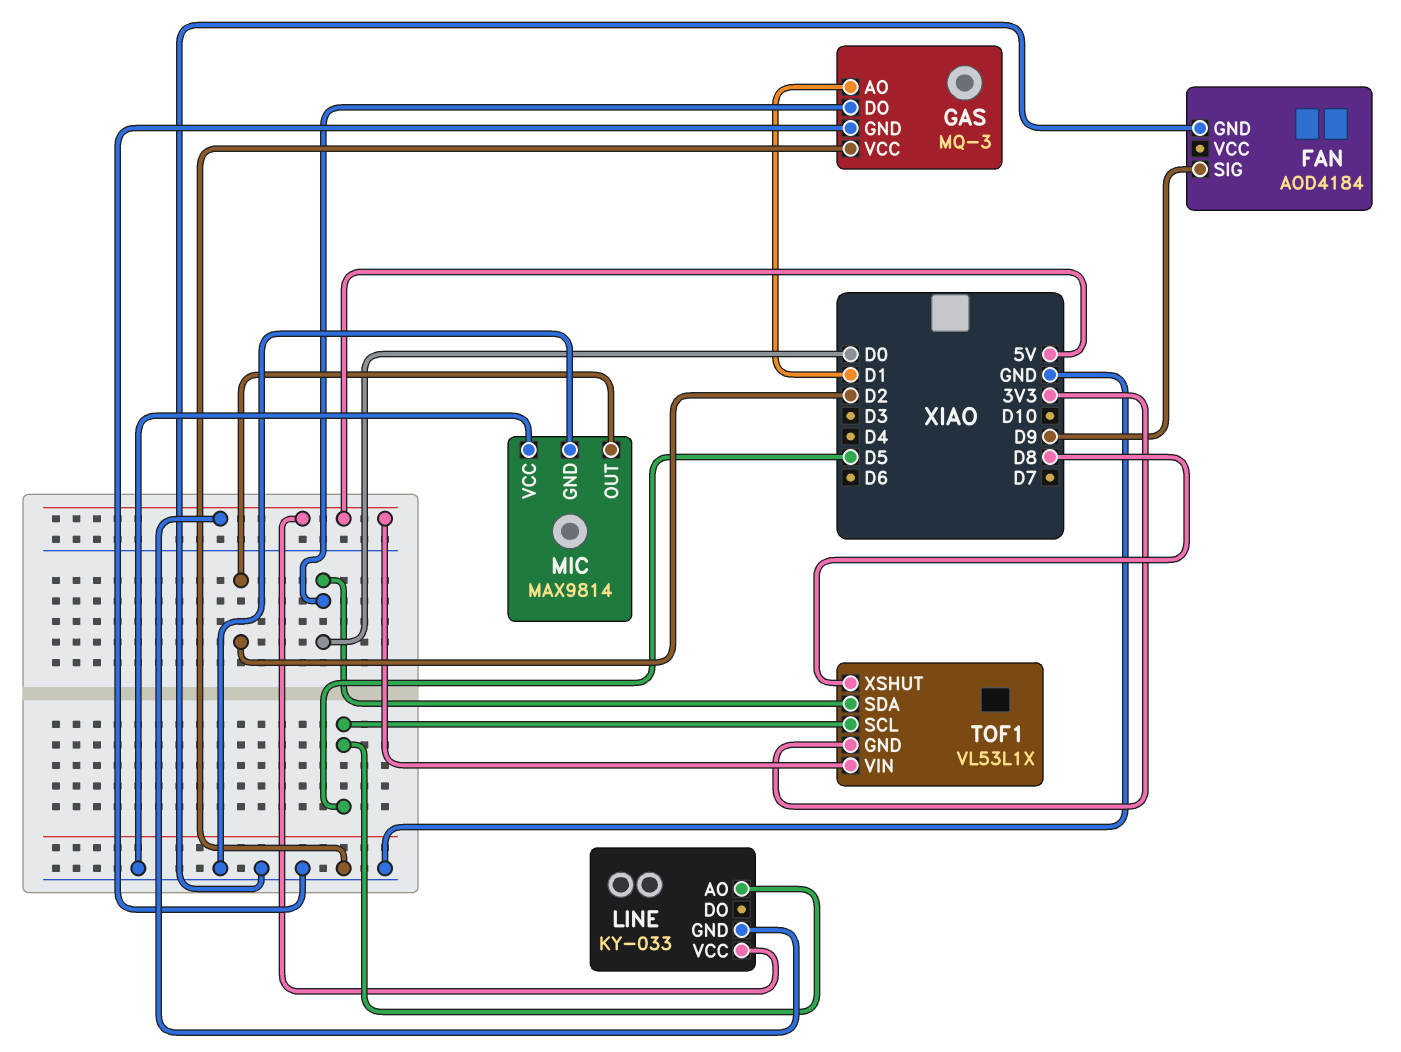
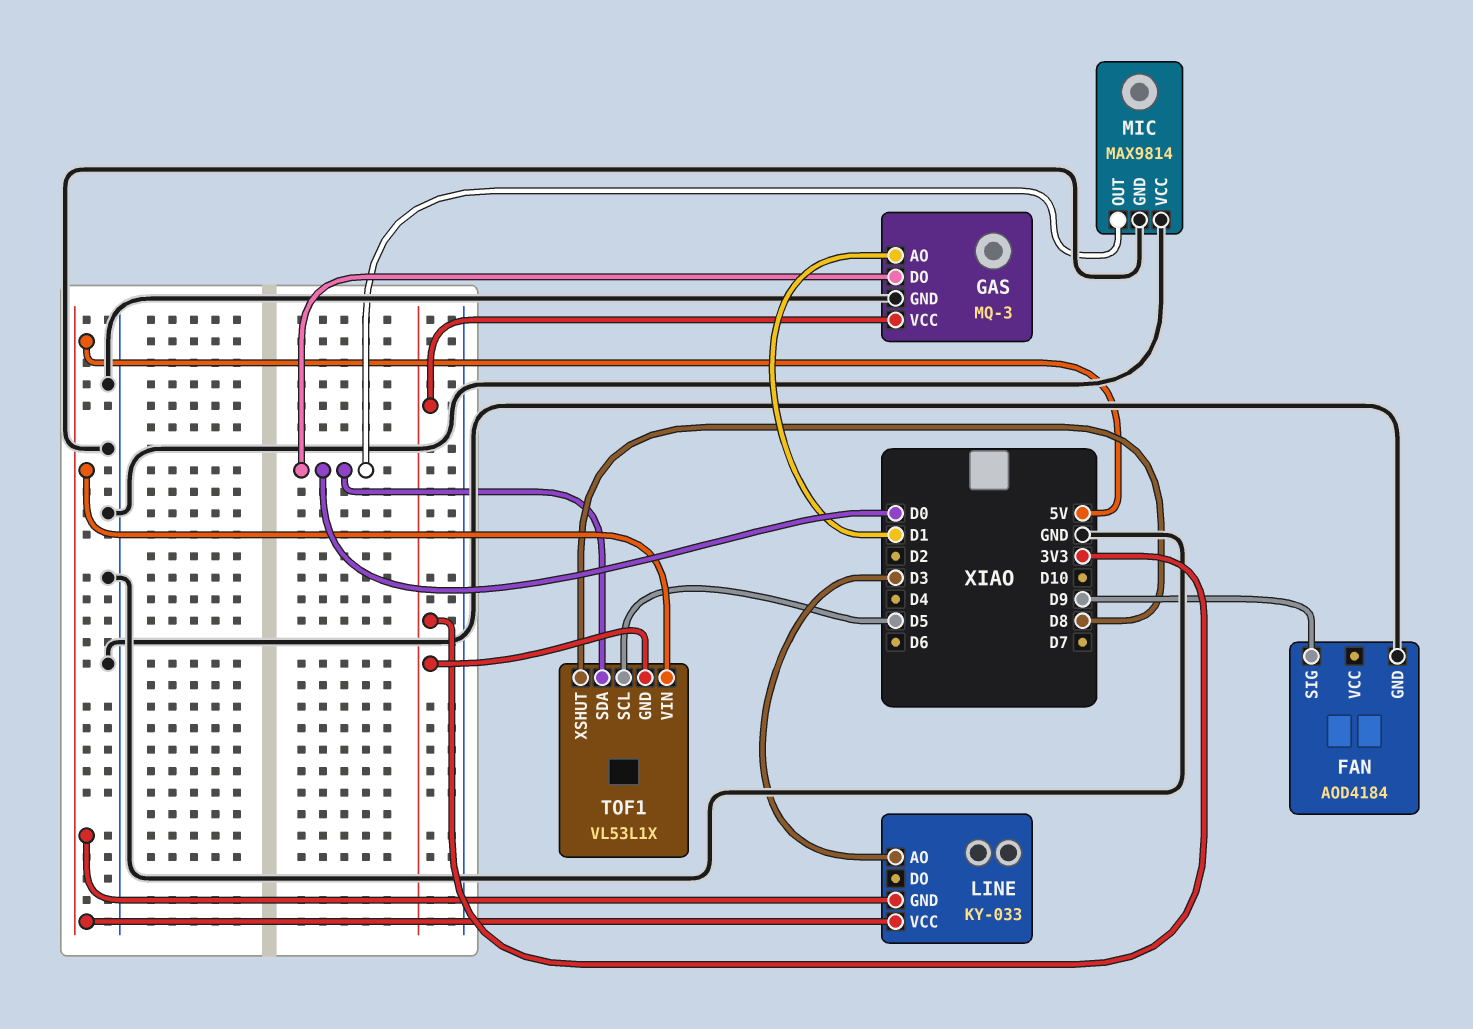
GAS pin VCC: GND -> 3V3
LINE pin AO: D5 -> D3
MIC pin OUT: D2 -> D0

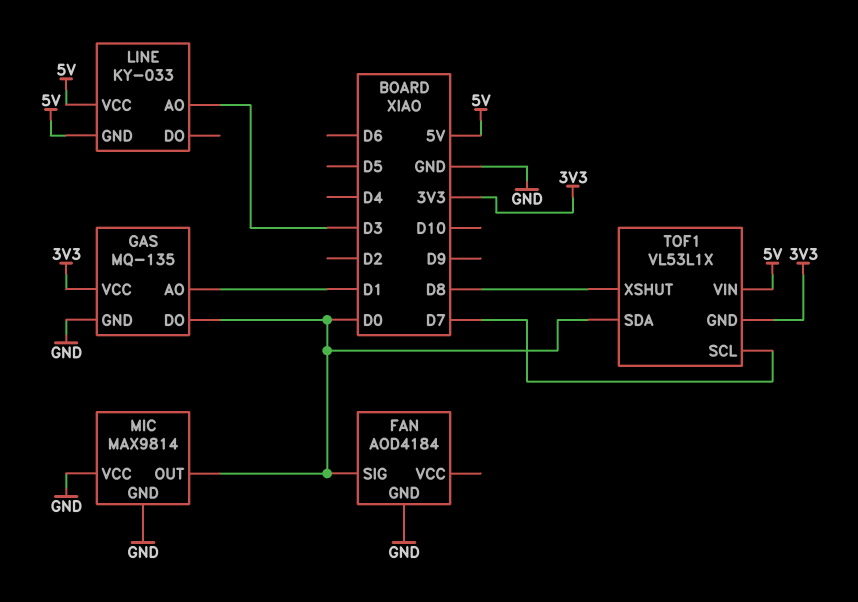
FAN pin SIG: D9 -> D0
GAS: MQ-3 -> MQ-135
TOF1 pin SCL: D5 -> D7

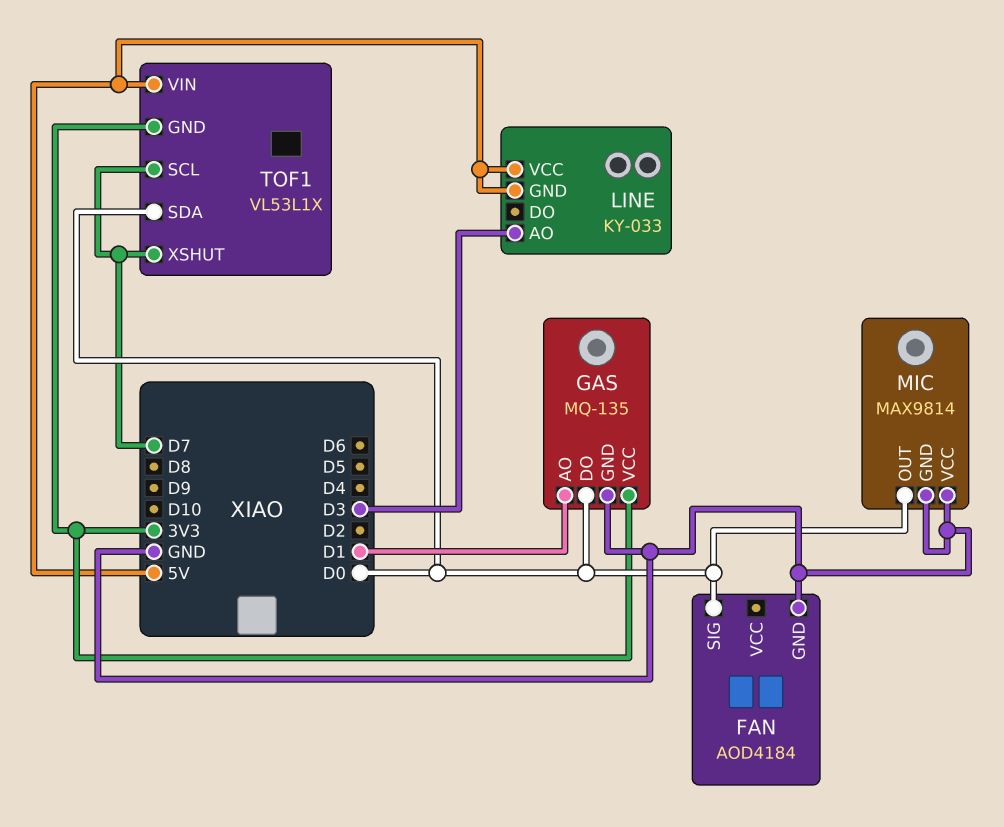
TOF1 pin XSHUT: D8 -> D7

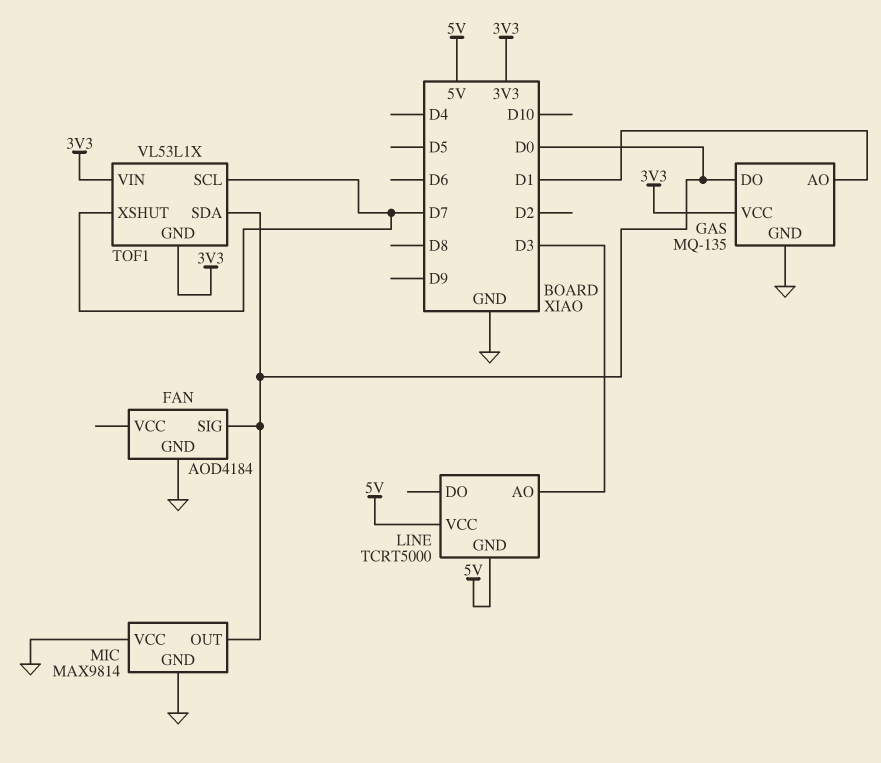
LINE: KY-033 -> TCRT5000
TOF1 pin VIN: 5V -> 3V3

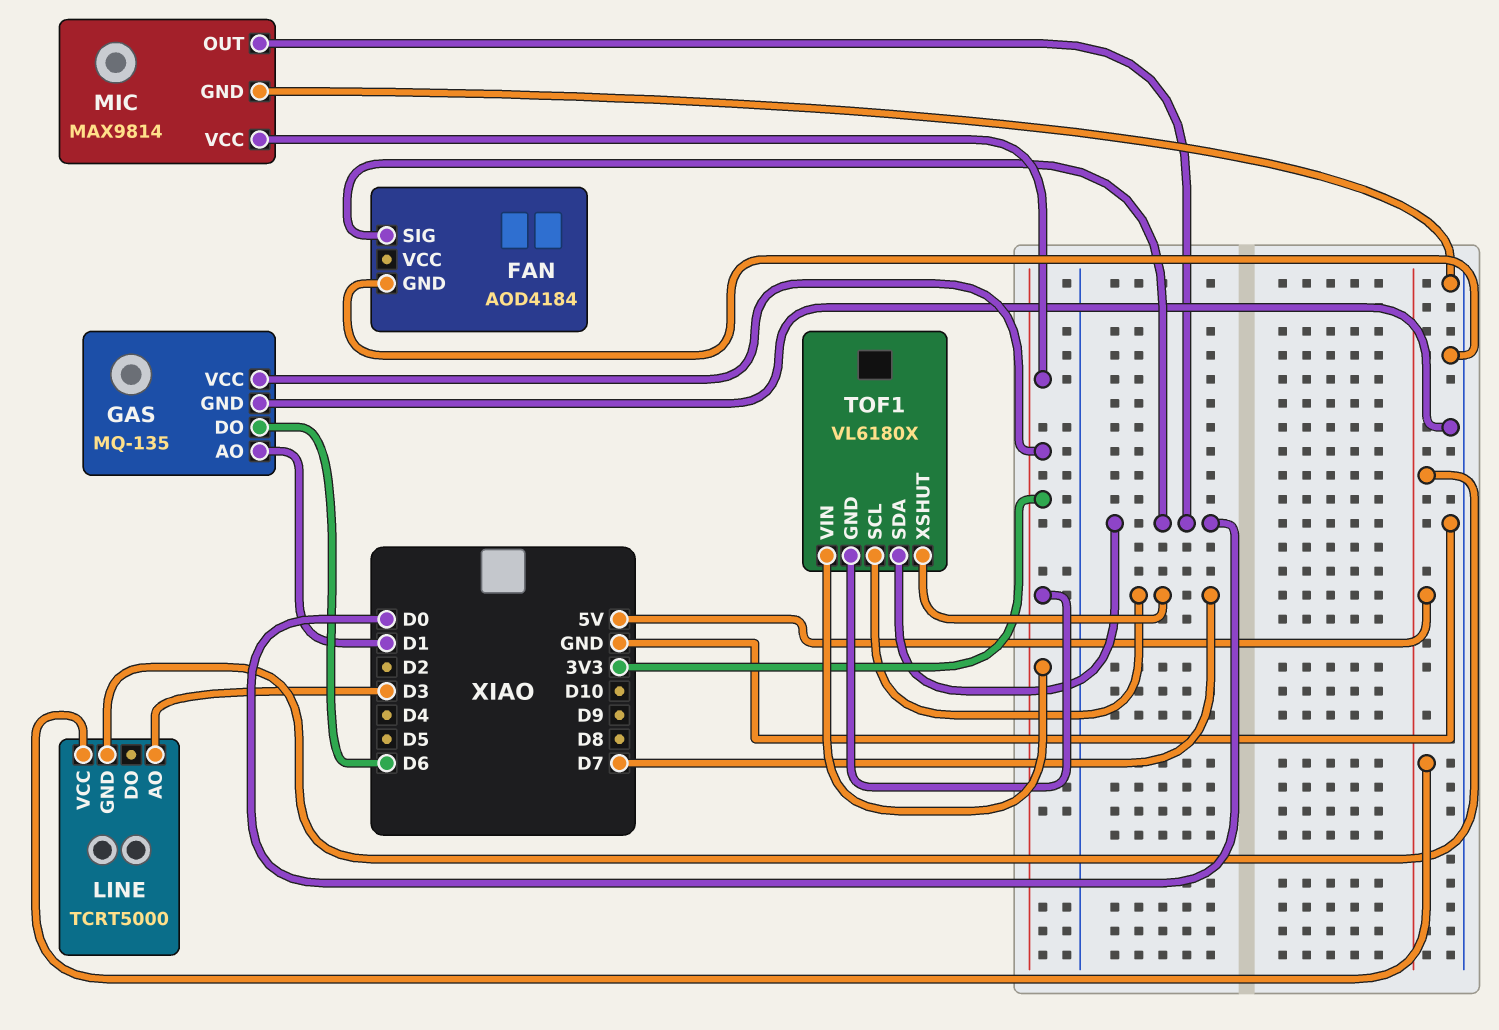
GAS pin DO: D0 -> D6
MIC pin VCC: GND -> 3V3
TOF1: VL53L1X -> VL6180X

